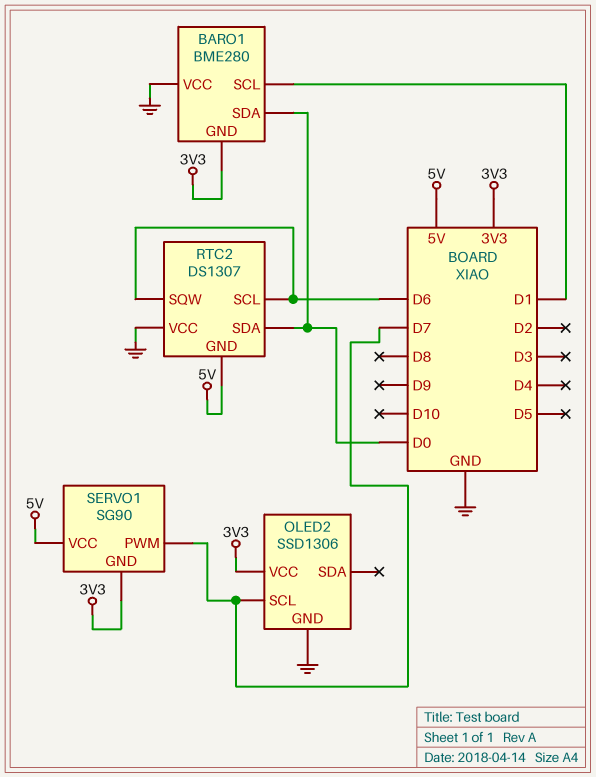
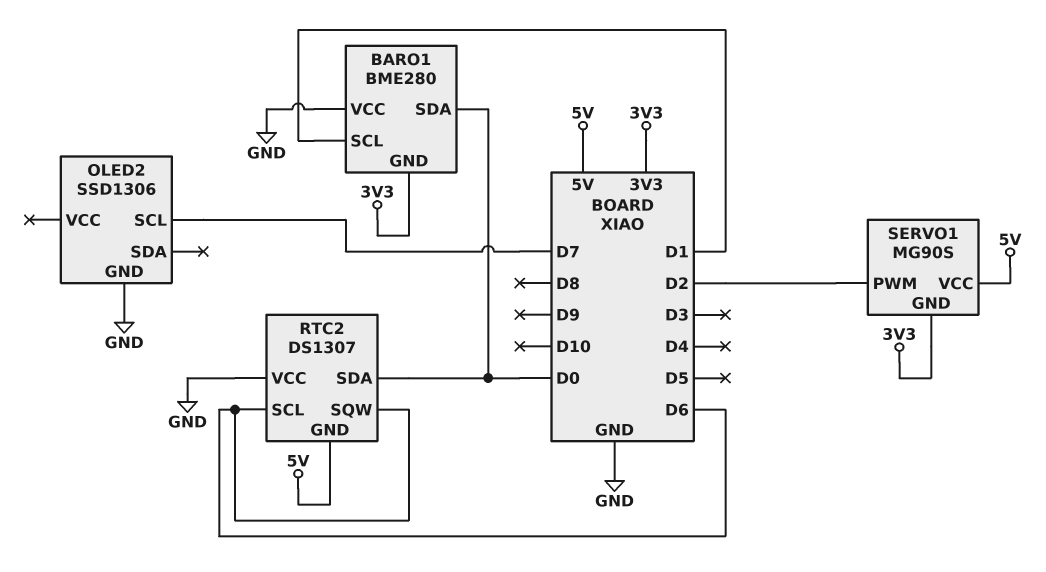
OLED2 pin VCC: 3V3 -> none
SERVO1: SG90 -> MG90S
SERVO1 pin PWM: D7 -> D2

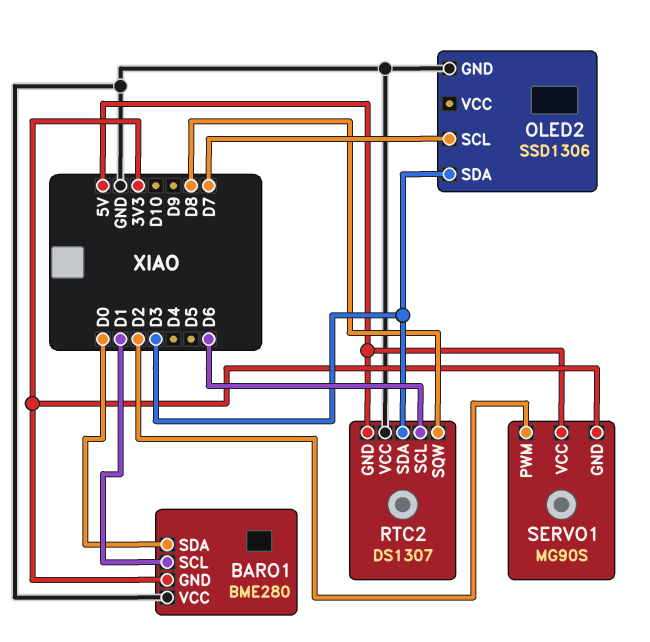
OLED2 pin SDA: none -> D3
RTC2 pin SDA: D0 -> D3
RTC2 pin SQW: D6 -> D8

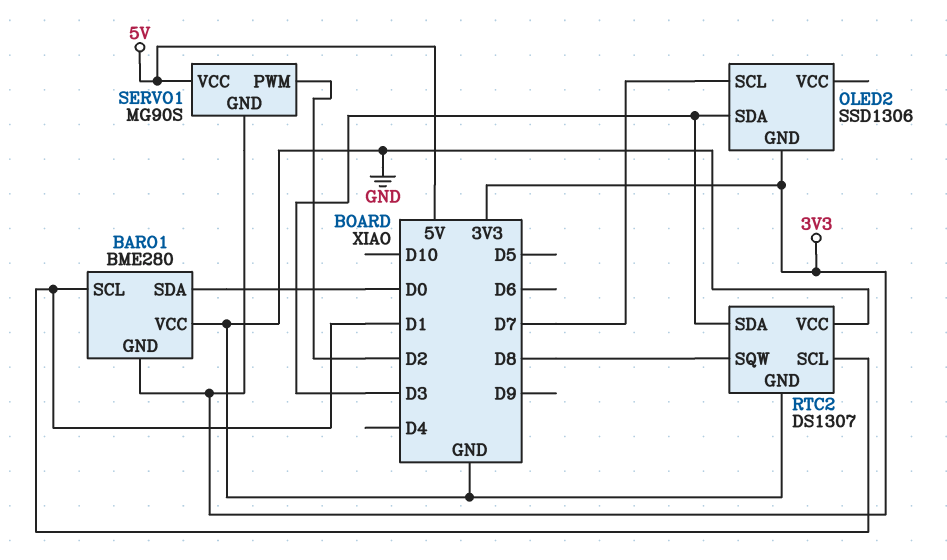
OLED2 pin GND: GND -> 3V3
RTC2 pin GND: 5V -> GND
RTC2 pin SCL: D6 -> D1

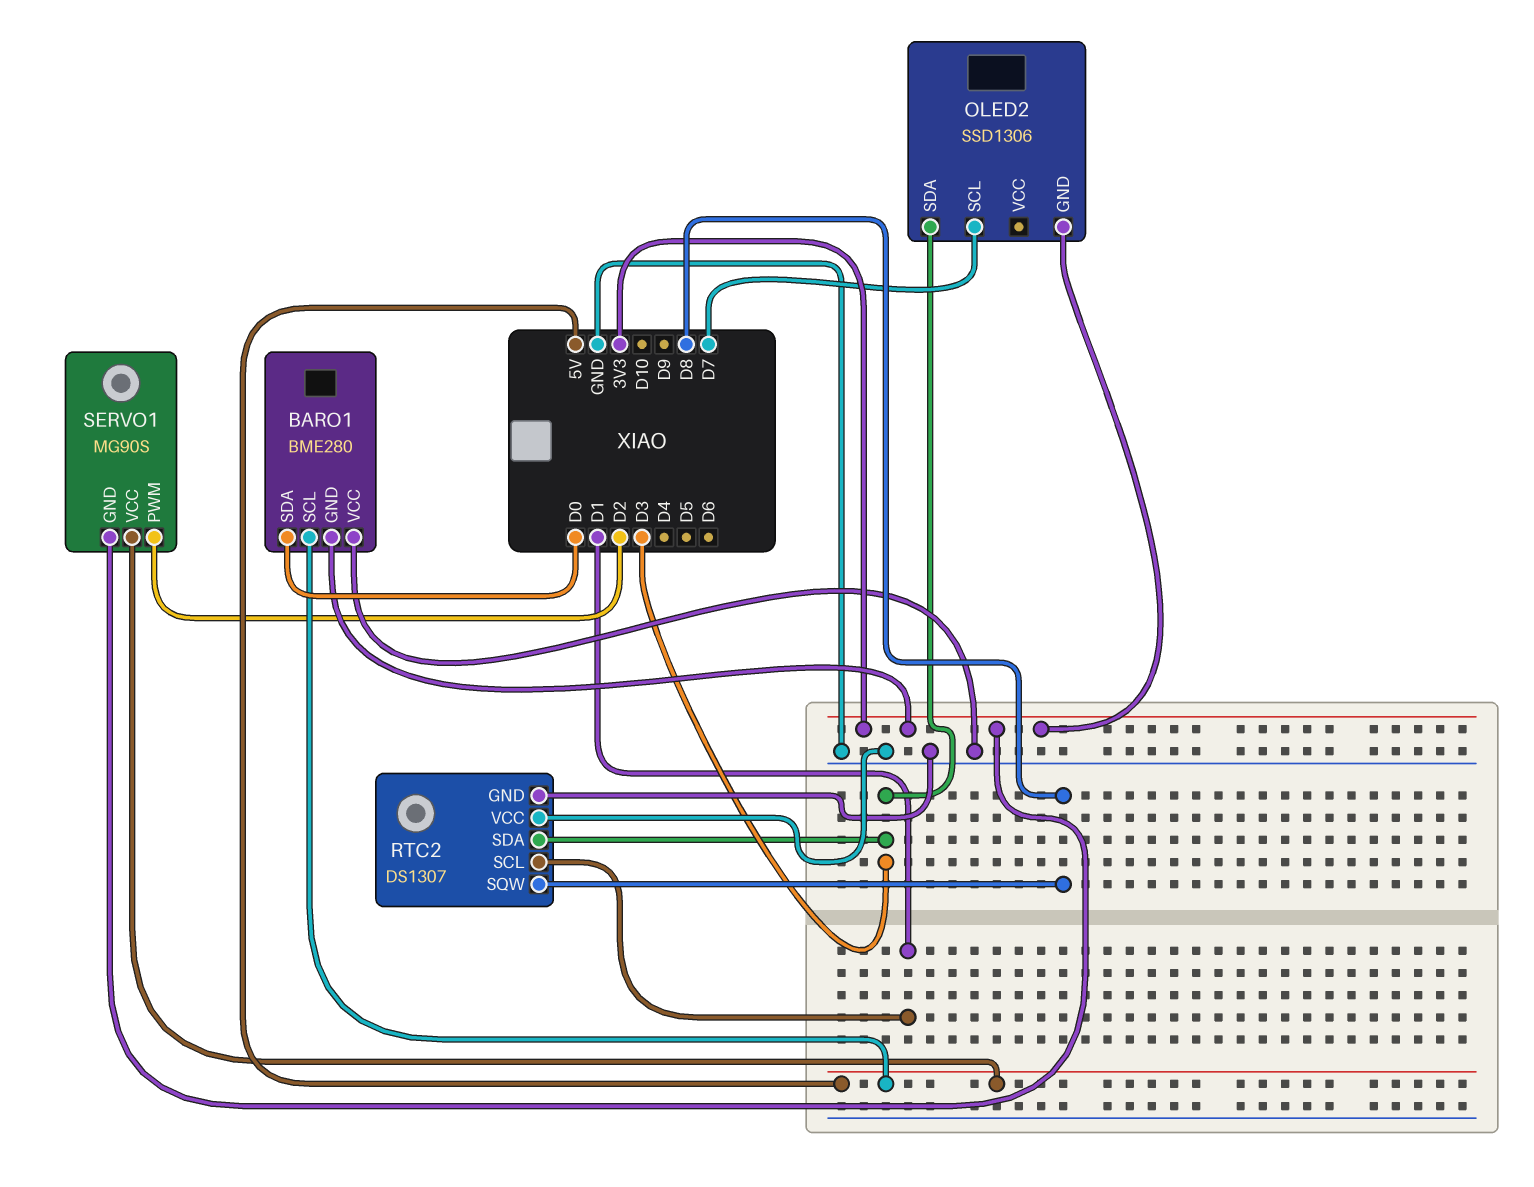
BARO1 pin SCL: D1 -> 5V

